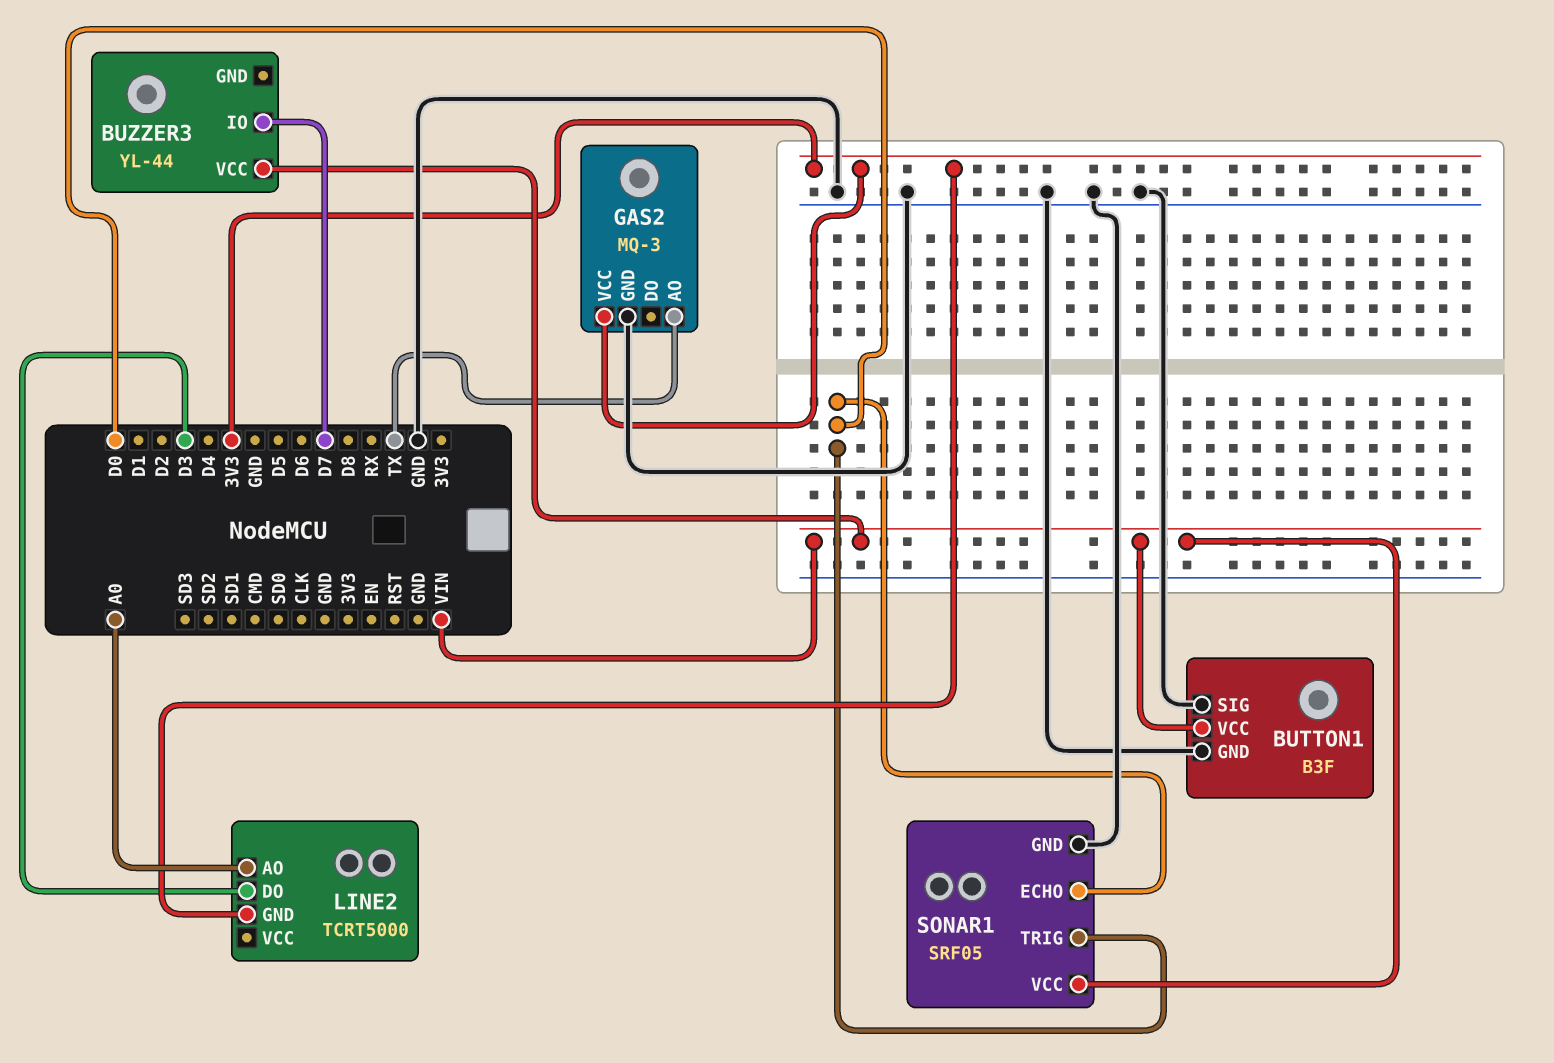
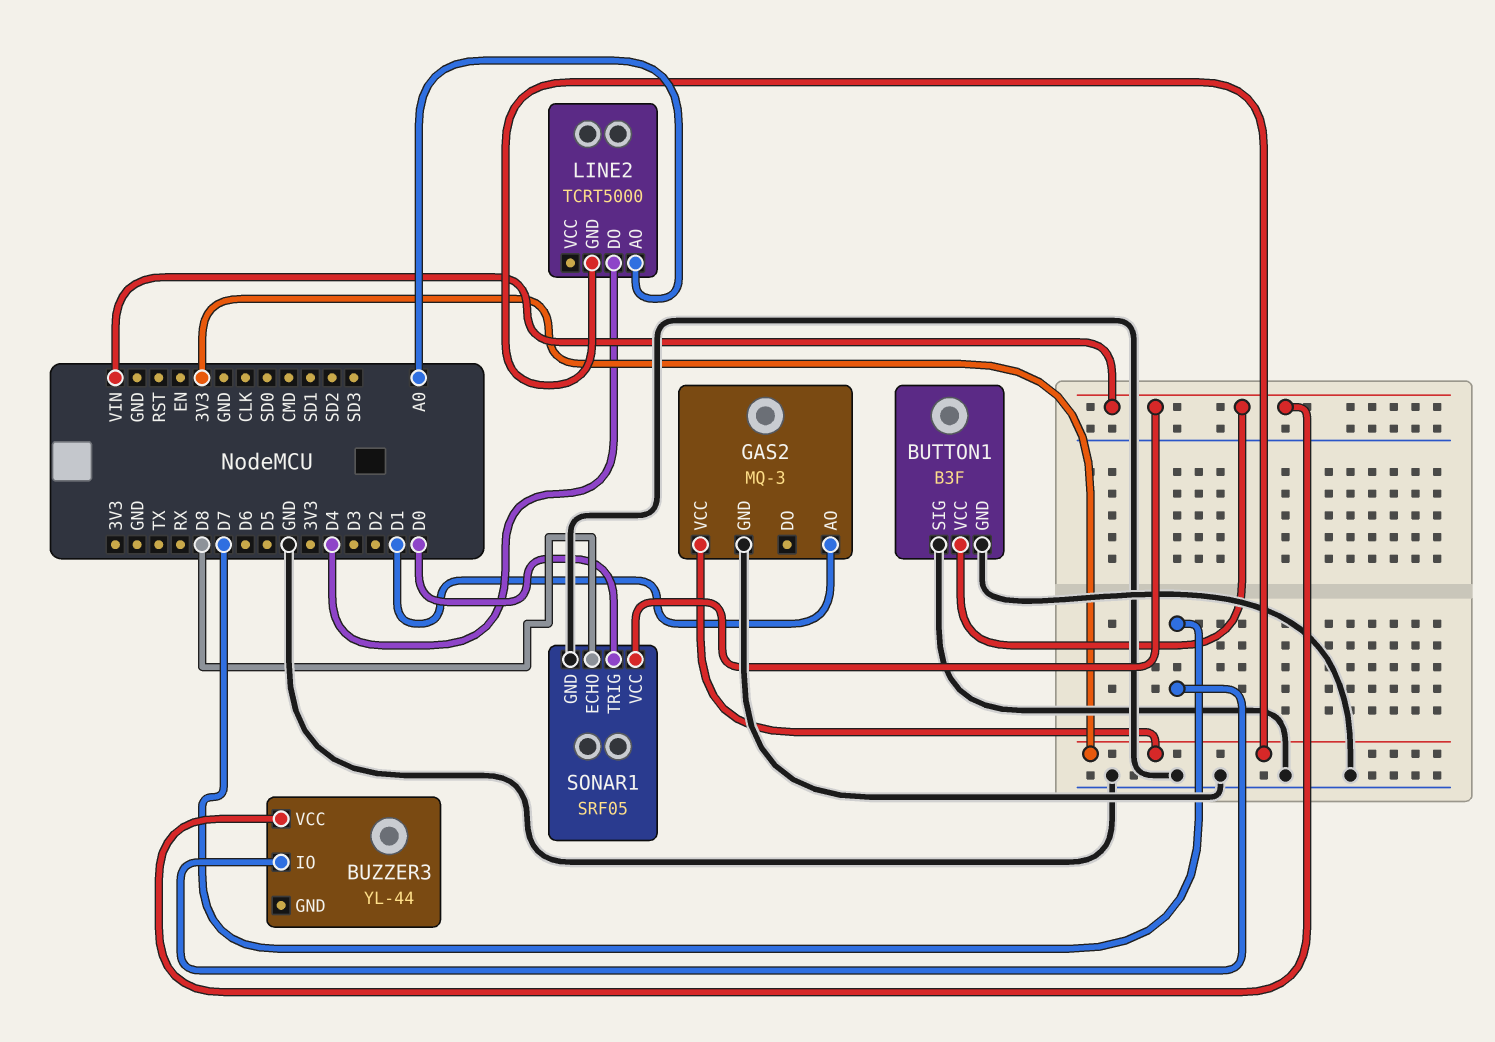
GAS2 pin AO: TX -> D1
LINE2 pin DO: D3 -> D4
SONAR1 pin ECHO: D0 -> D8

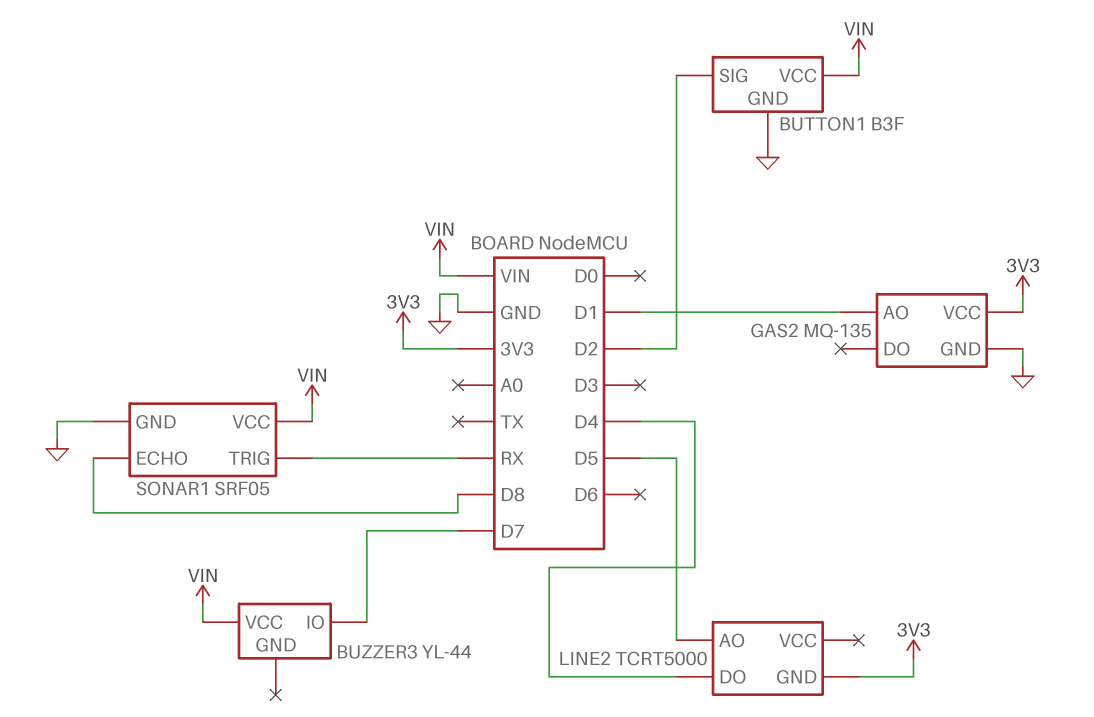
BUTTON1 pin SIG: GND -> D2
GAS2: MQ-3 -> MQ-135
LINE2 pin AO: A0 -> D5
SONAR1 pin TRIG: D0 -> RX

